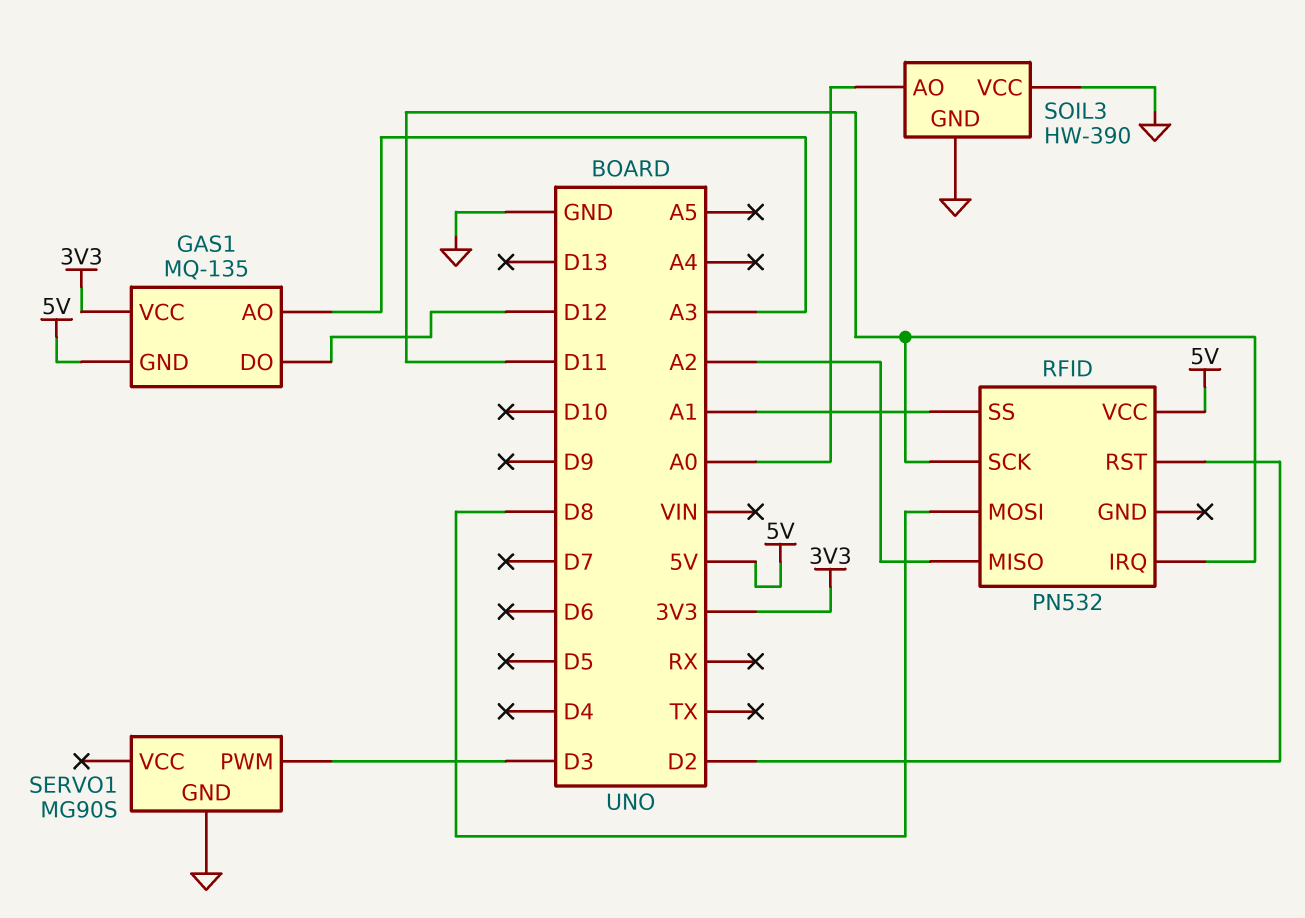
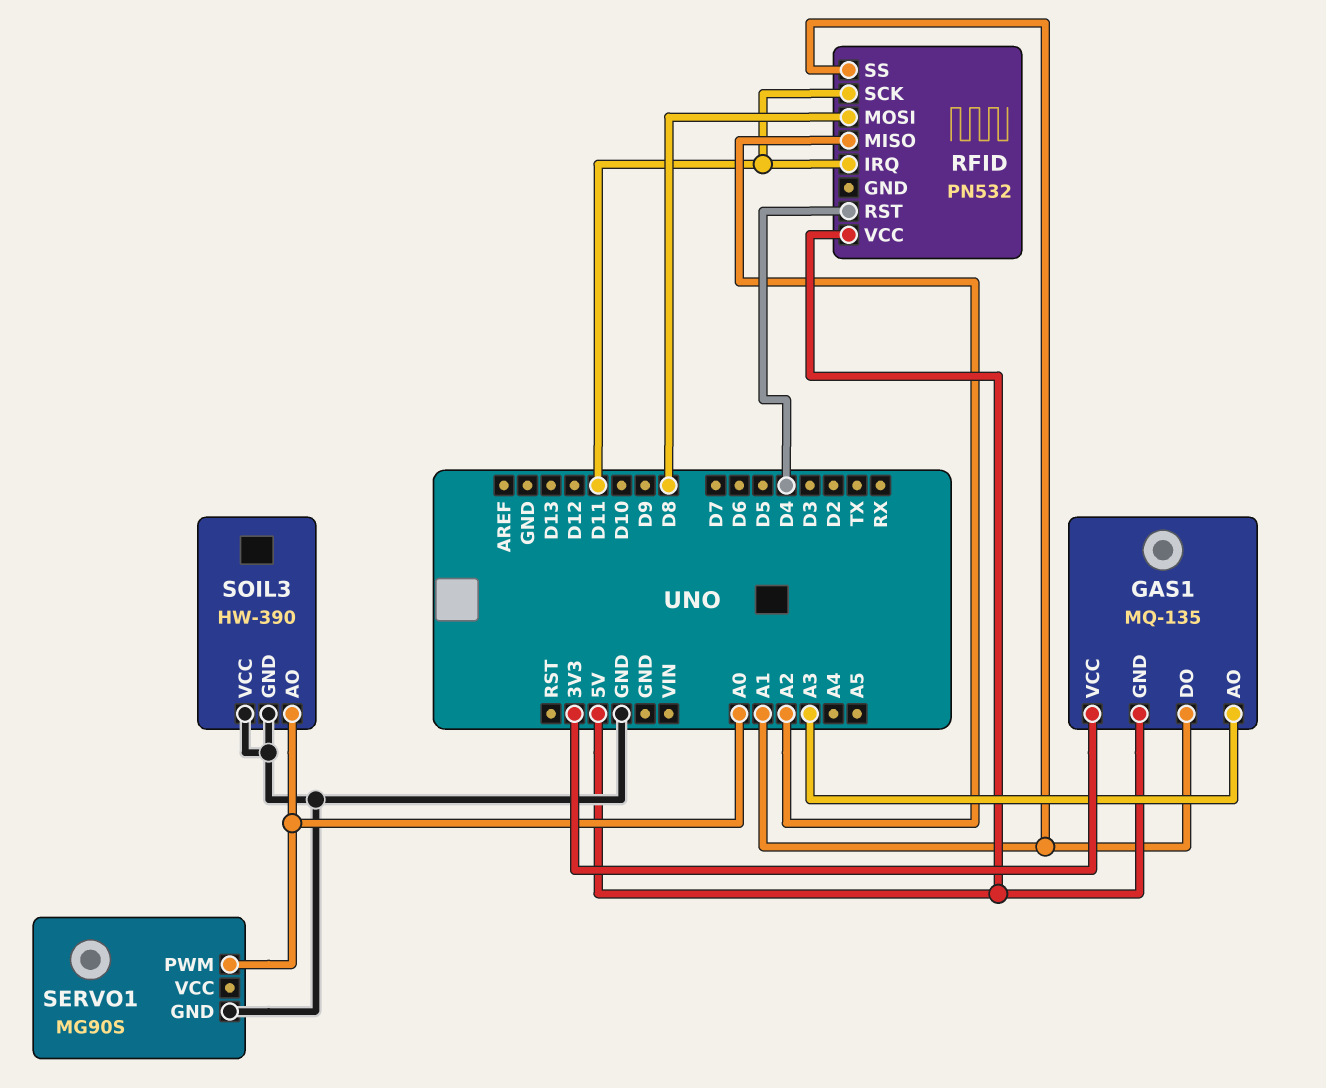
GAS1 pin DO: D12 -> A1
RFID pin RST: D2 -> D4
SERVO1 pin PWM: D3 -> A0

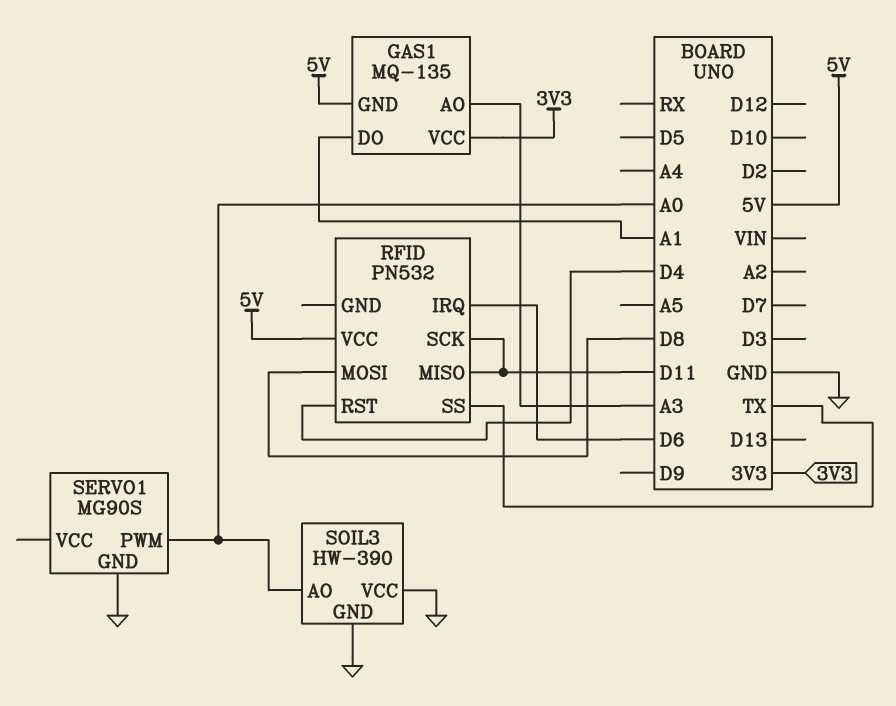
RFID pin IRQ: D11 -> D6
RFID pin MISO: A2 -> D11
RFID pin SS: A1 -> TX

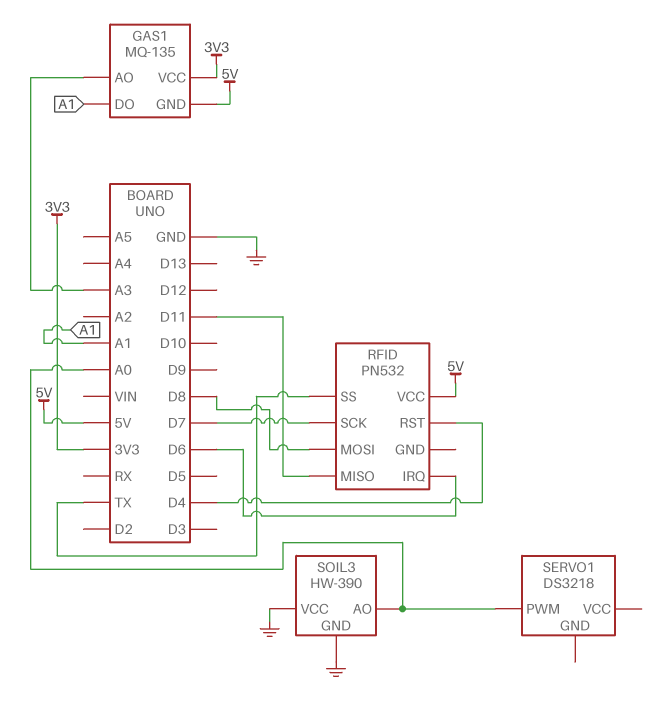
RFID pin SCK: D11 -> D7
SERVO1: MG90S -> DS3218
SERVO1 pin GND: GND -> none

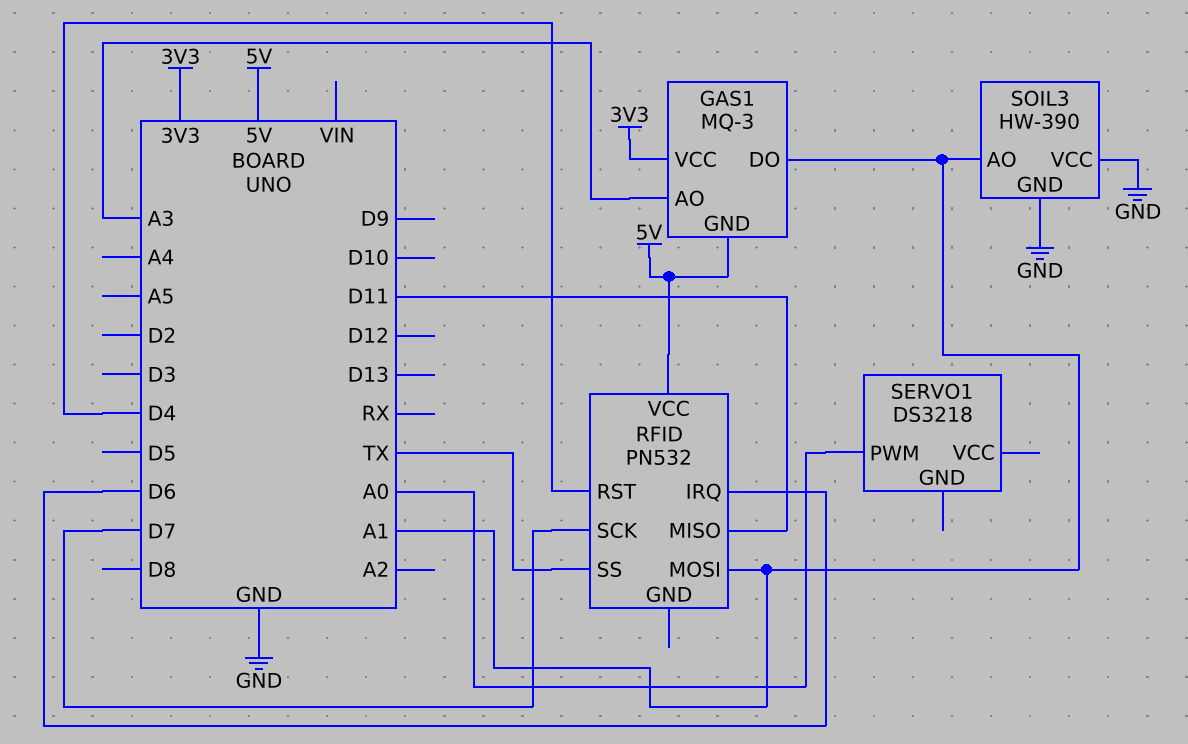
GAS1: MQ-135 -> MQ-3
RFID pin MOSI: D8 -> A1
SOIL3 pin AO: A0 -> A1

